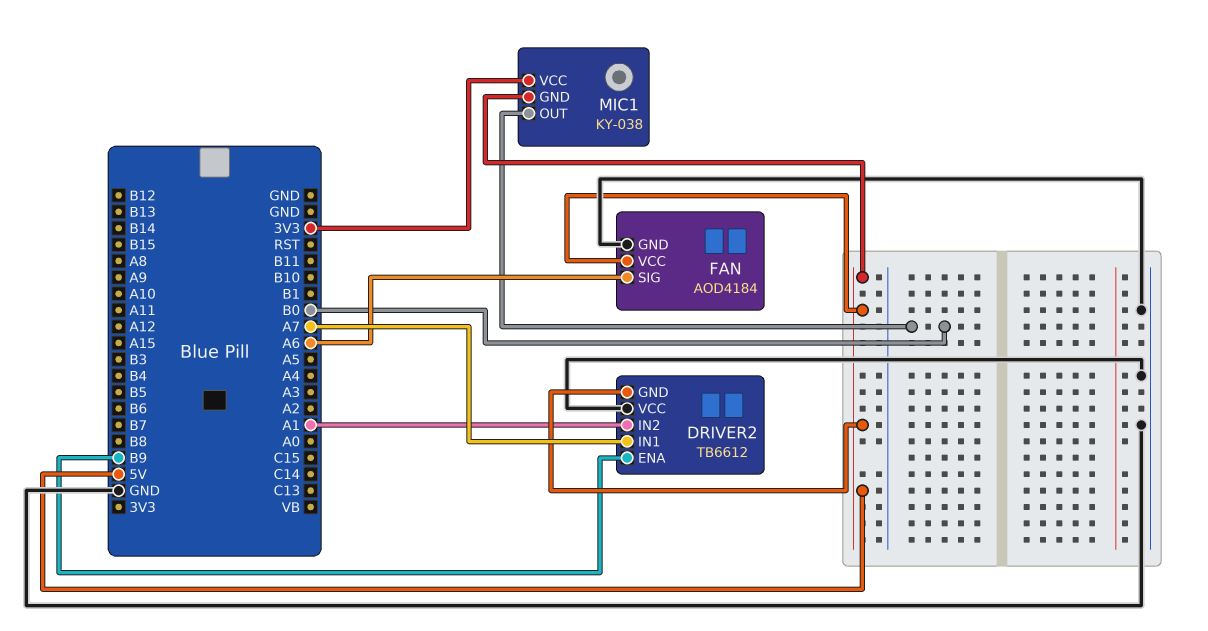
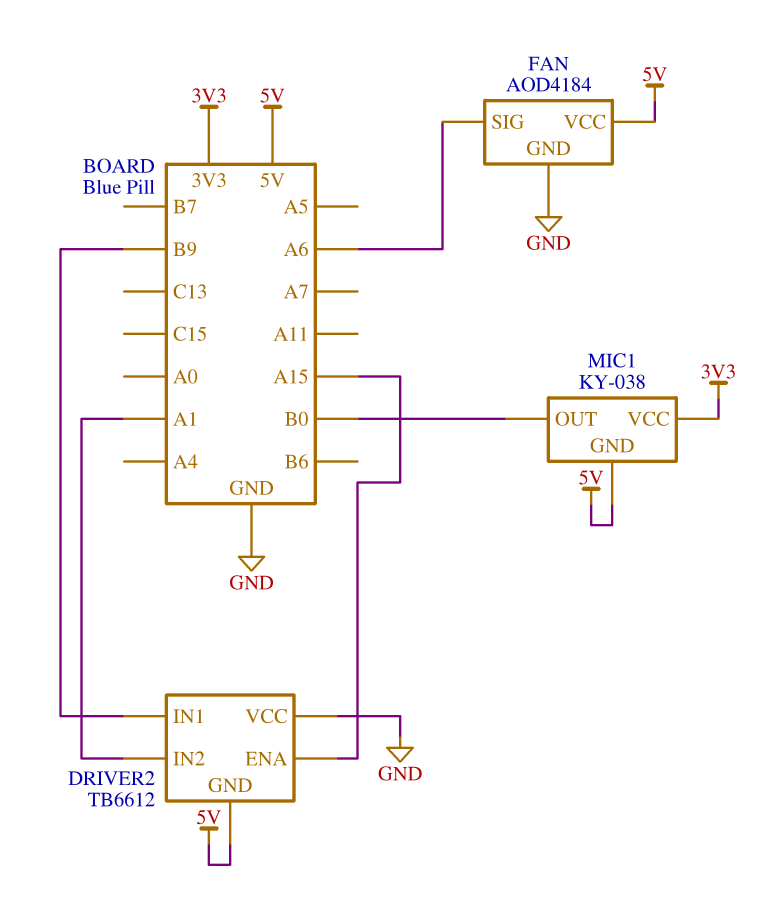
DRIVER2 pin ENA: B9 -> A15
DRIVER2 pin IN1: A7 -> B9

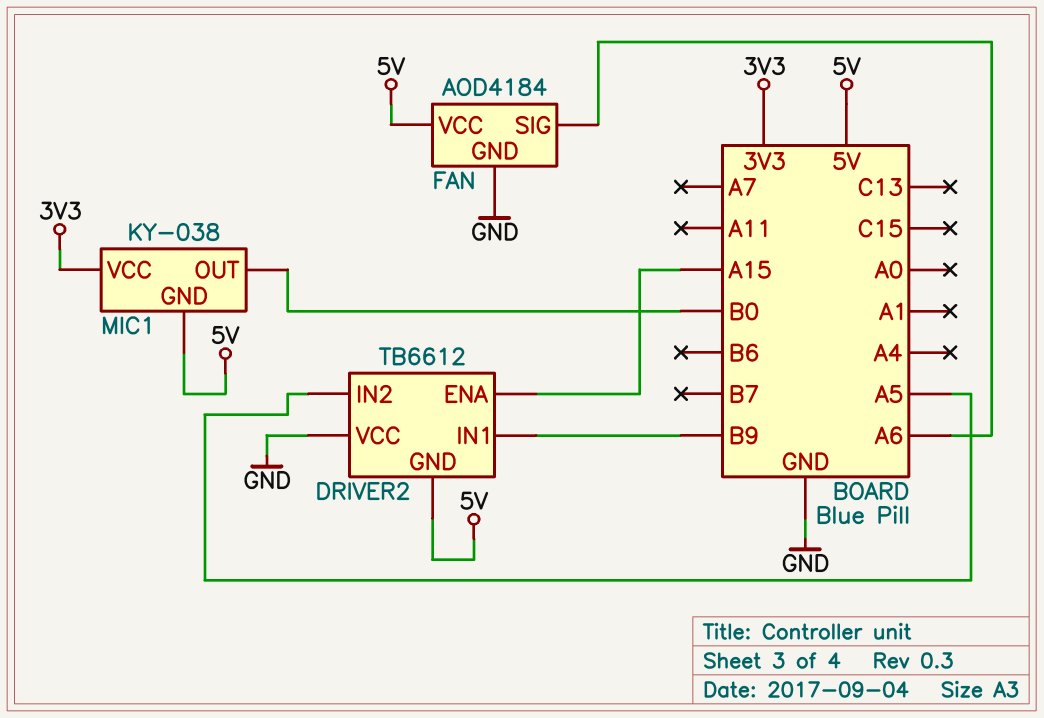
DRIVER2 pin IN2: A1 -> A5

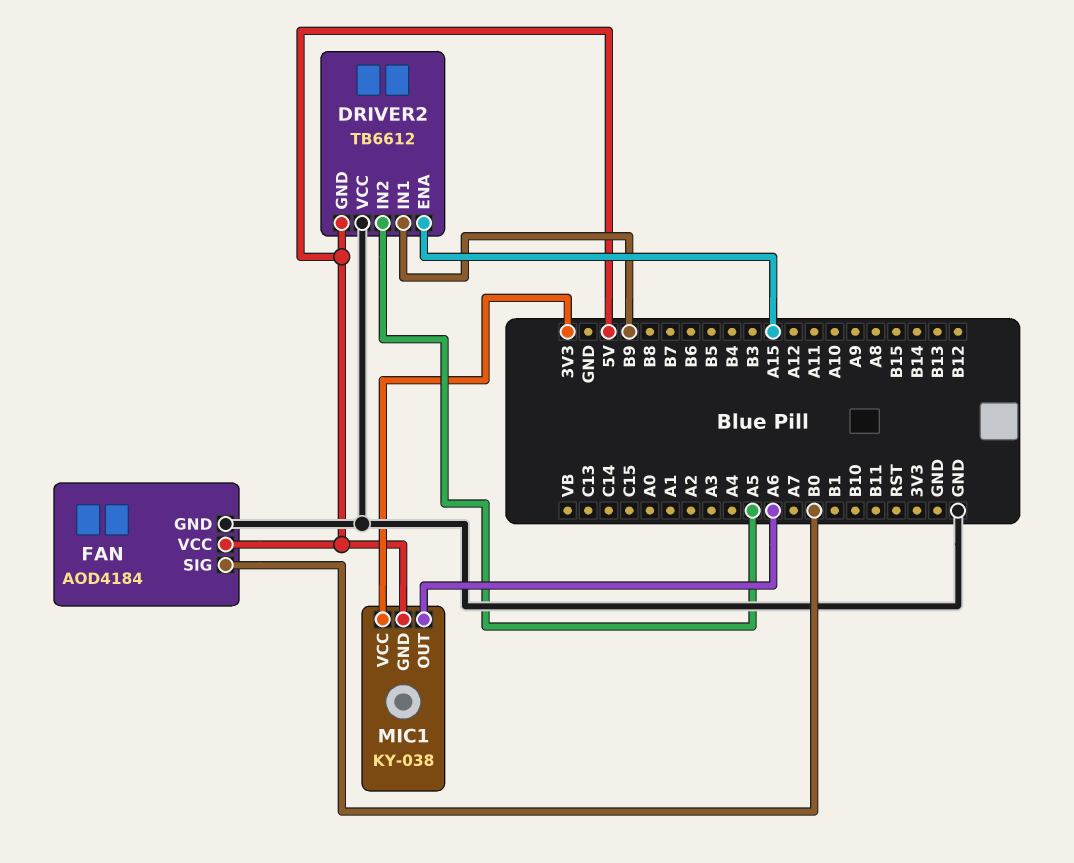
FAN pin SIG: A6 -> B0
MIC1 pin OUT: B0 -> A6

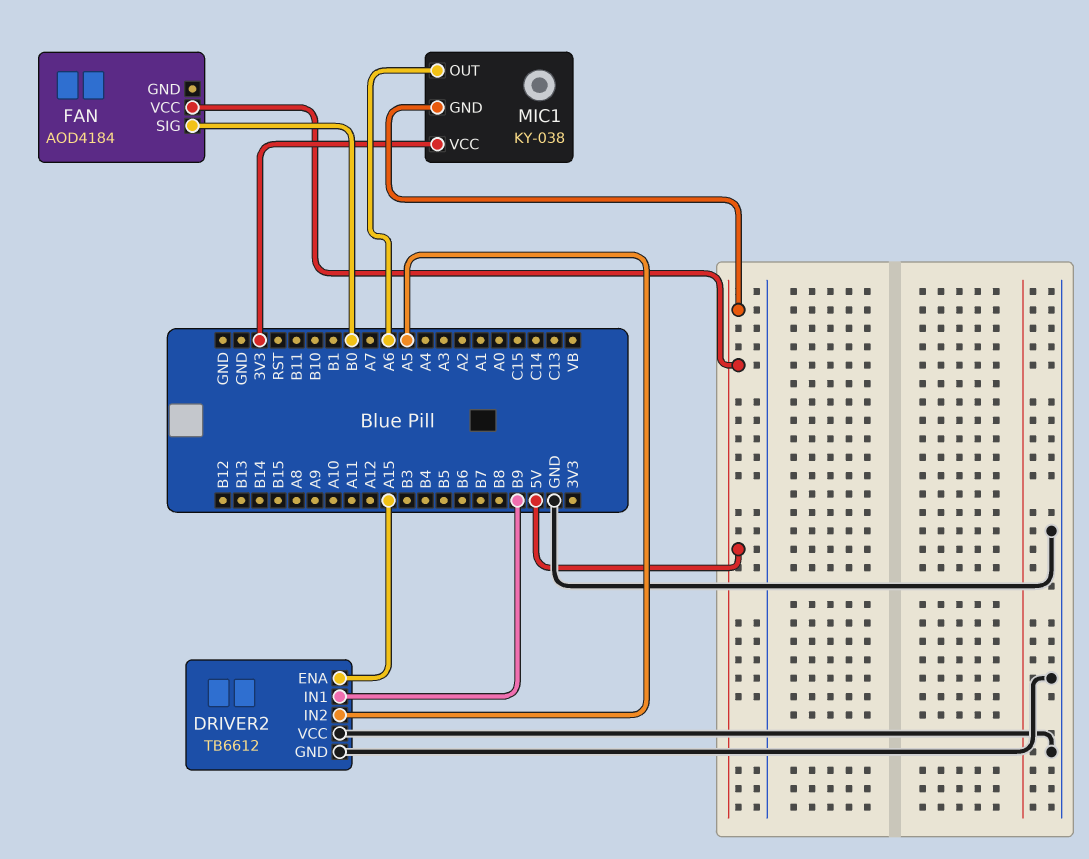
DRIVER2 pin GND: 5V -> GND
FAN pin GND: GND -> none

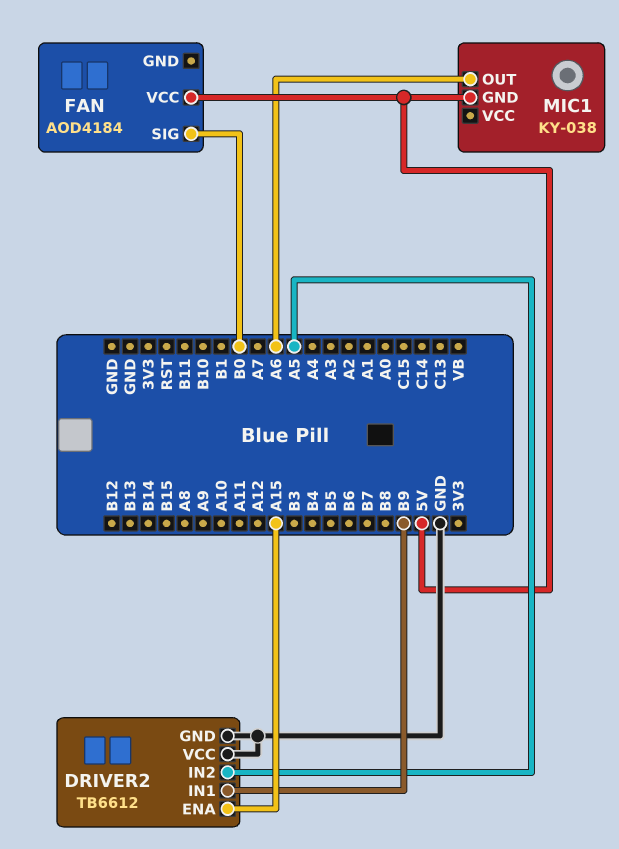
MIC1 pin VCC: 3V3 -> none

